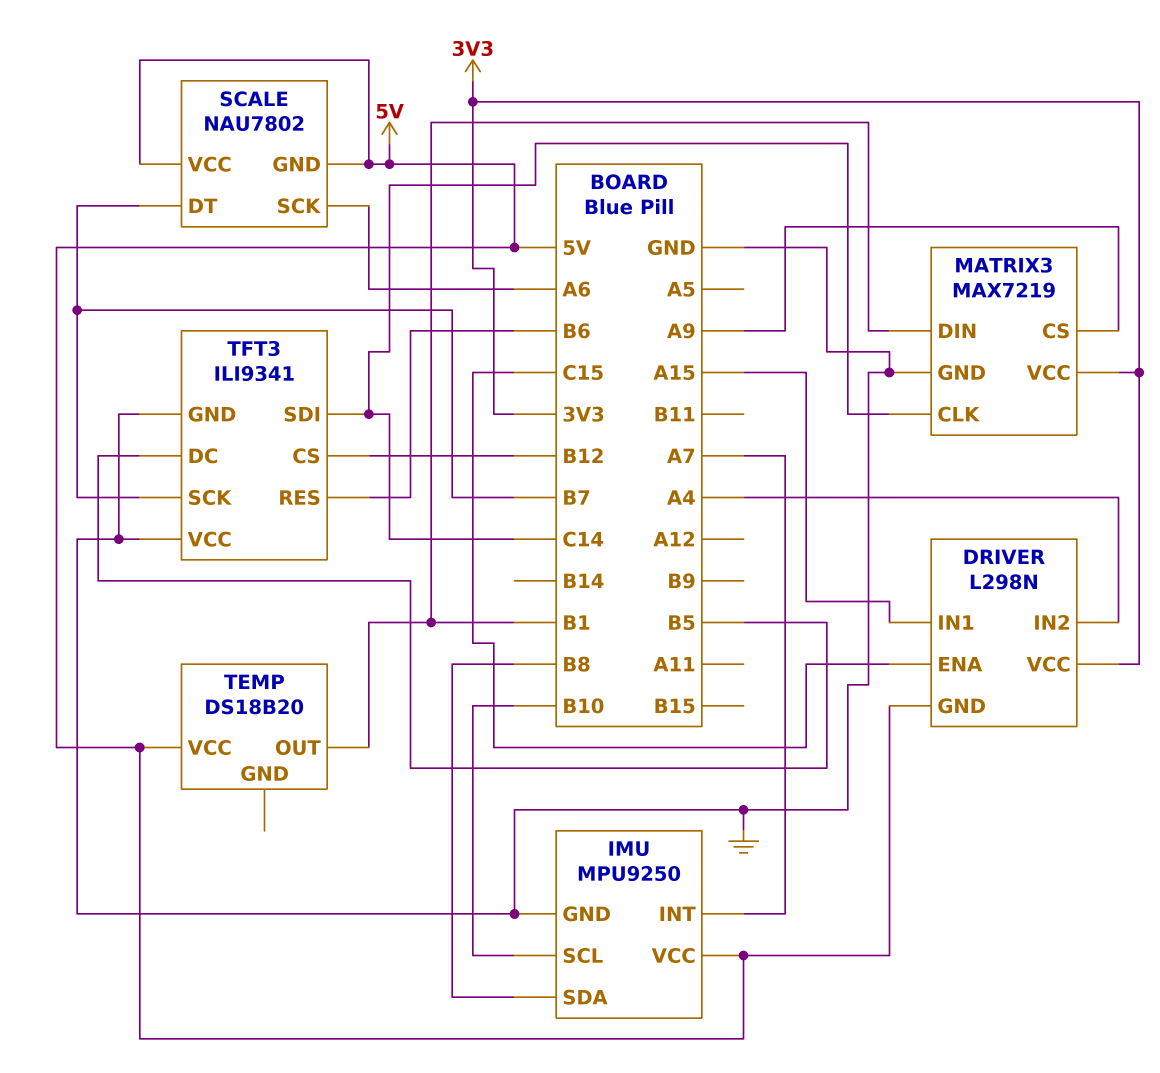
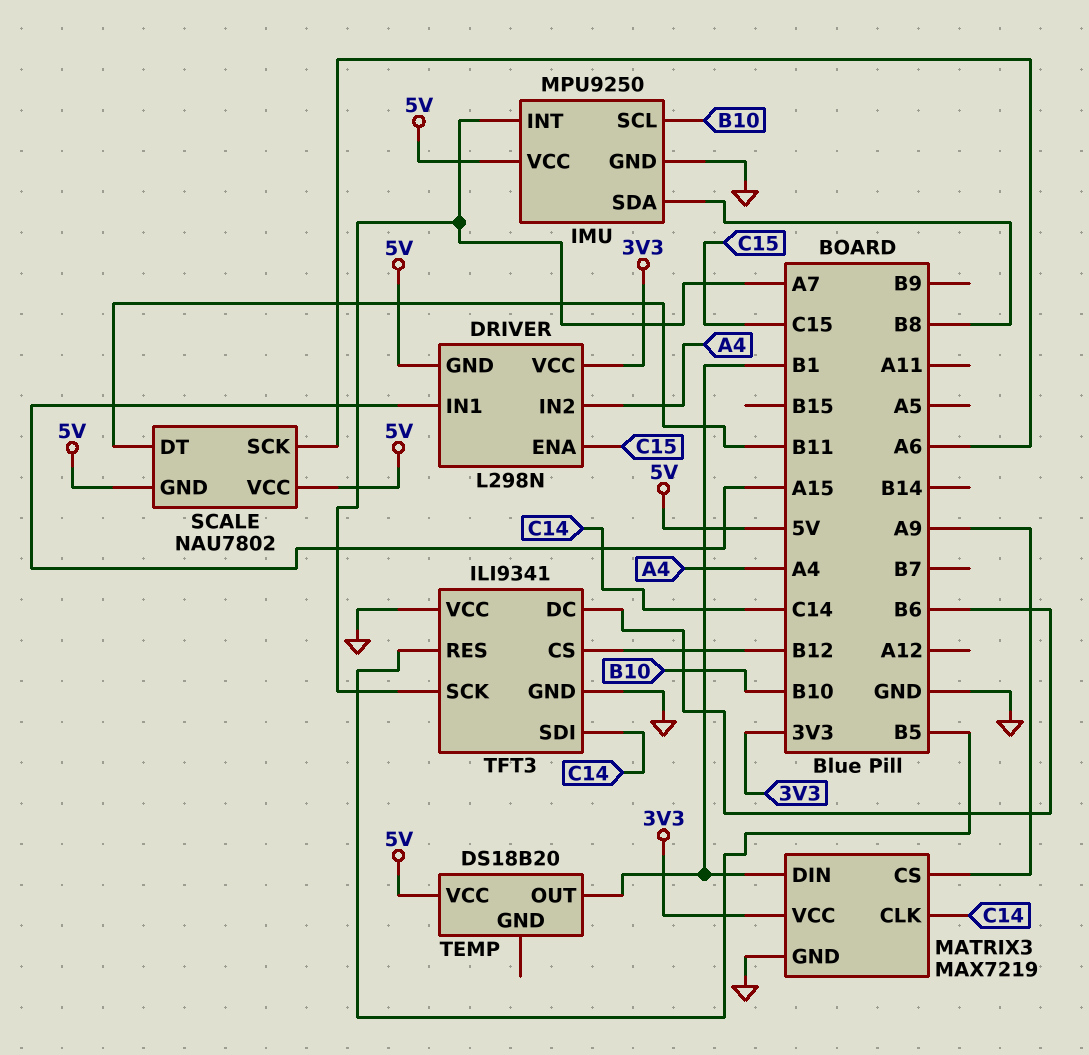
SCALE pin DT: B7 -> B11
TFT3 pin DC: B5 -> B6
TFT3 pin RES: B6 -> B5
TFT3 pin SCK: B7 -> A7

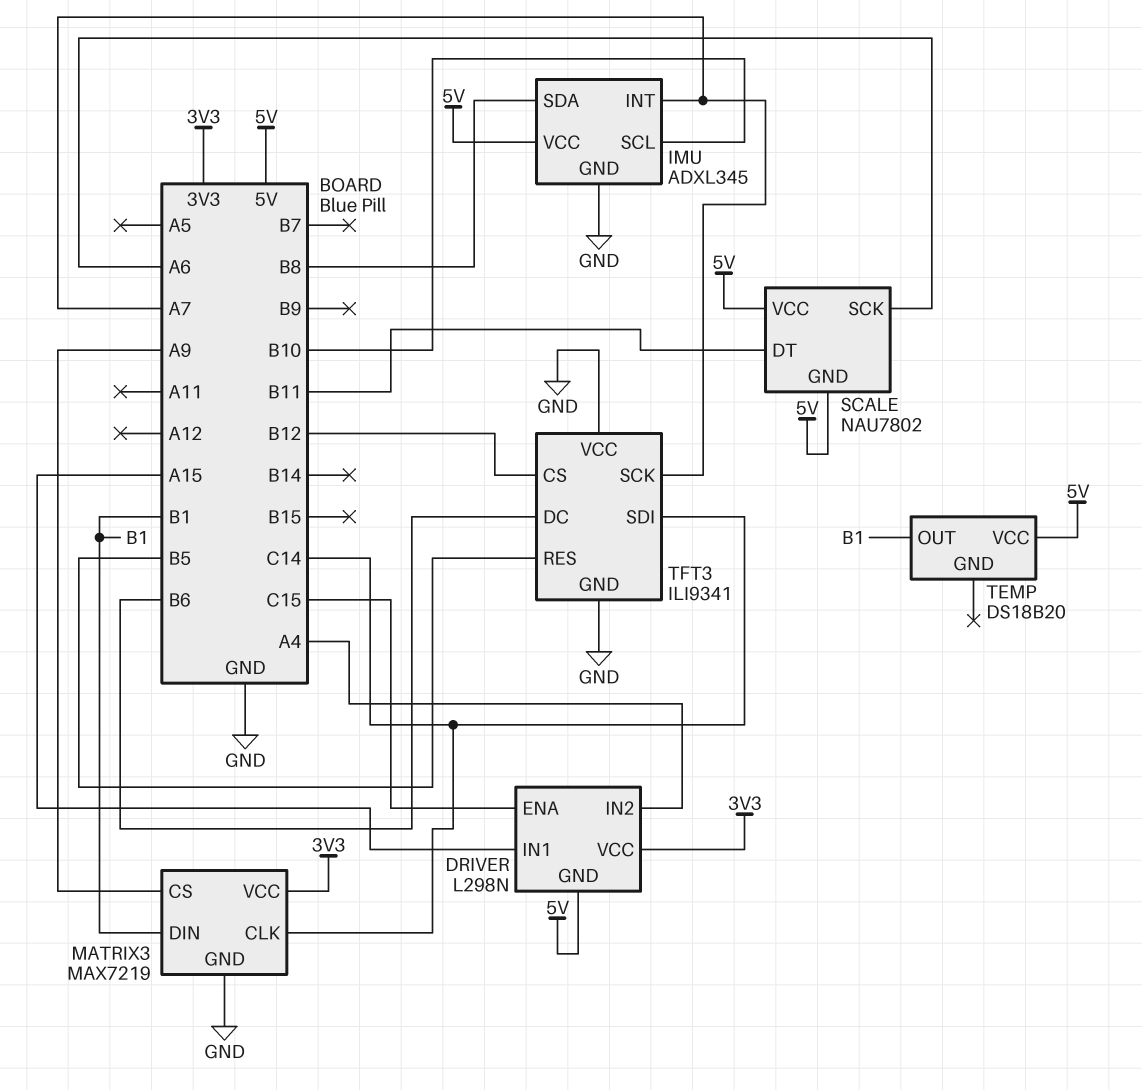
IMU: MPU9250 -> ADXL345

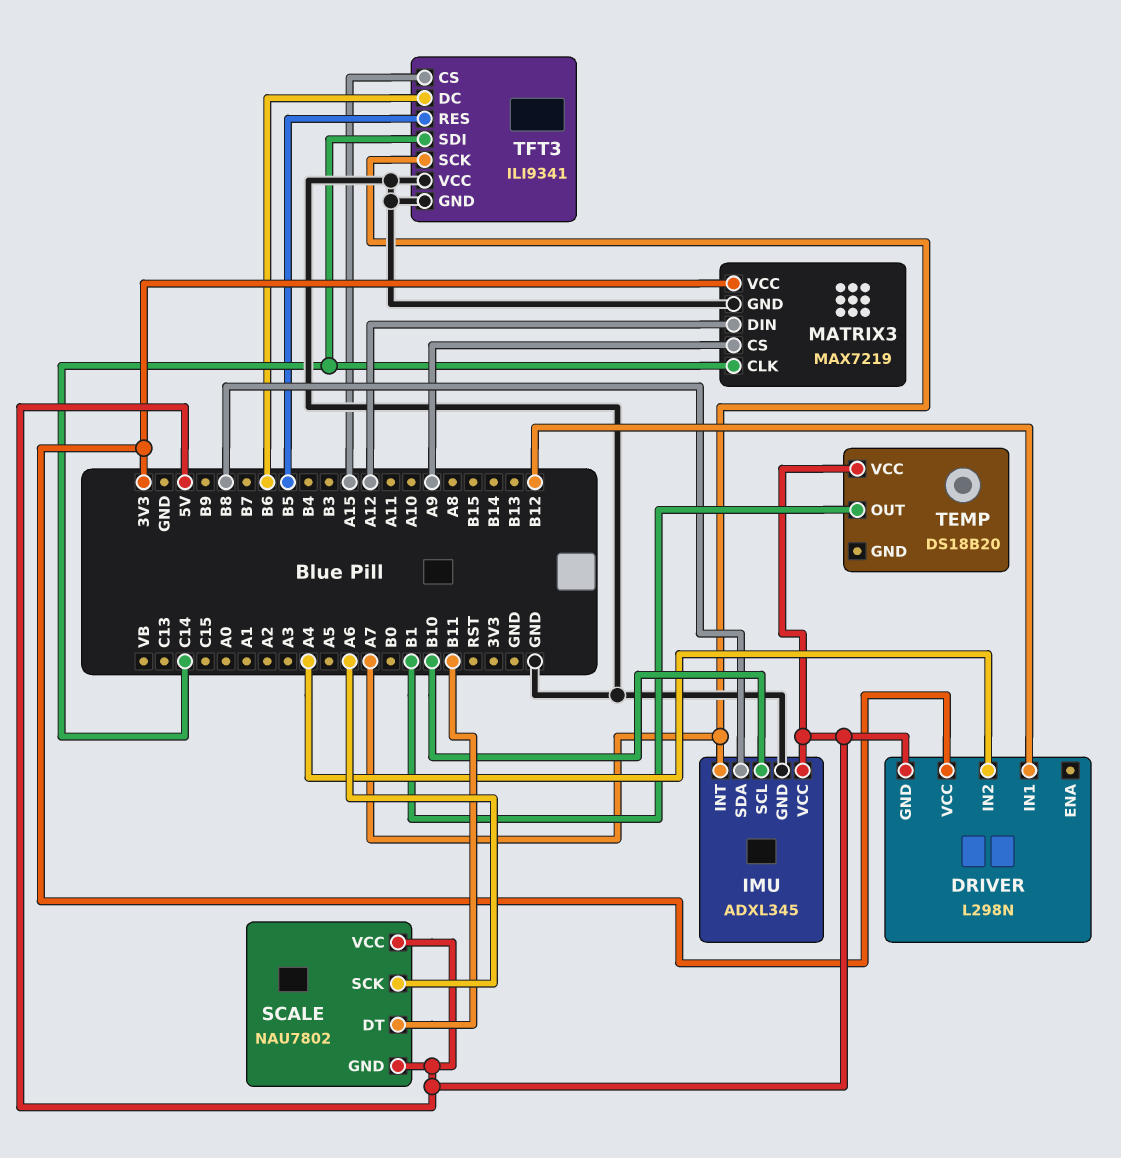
DRIVER pin ENA: C15 -> none
DRIVER pin IN1: A15 -> B12
MATRIX3 pin DIN: B1 -> A12
TFT3 pin CS: B12 -> A15

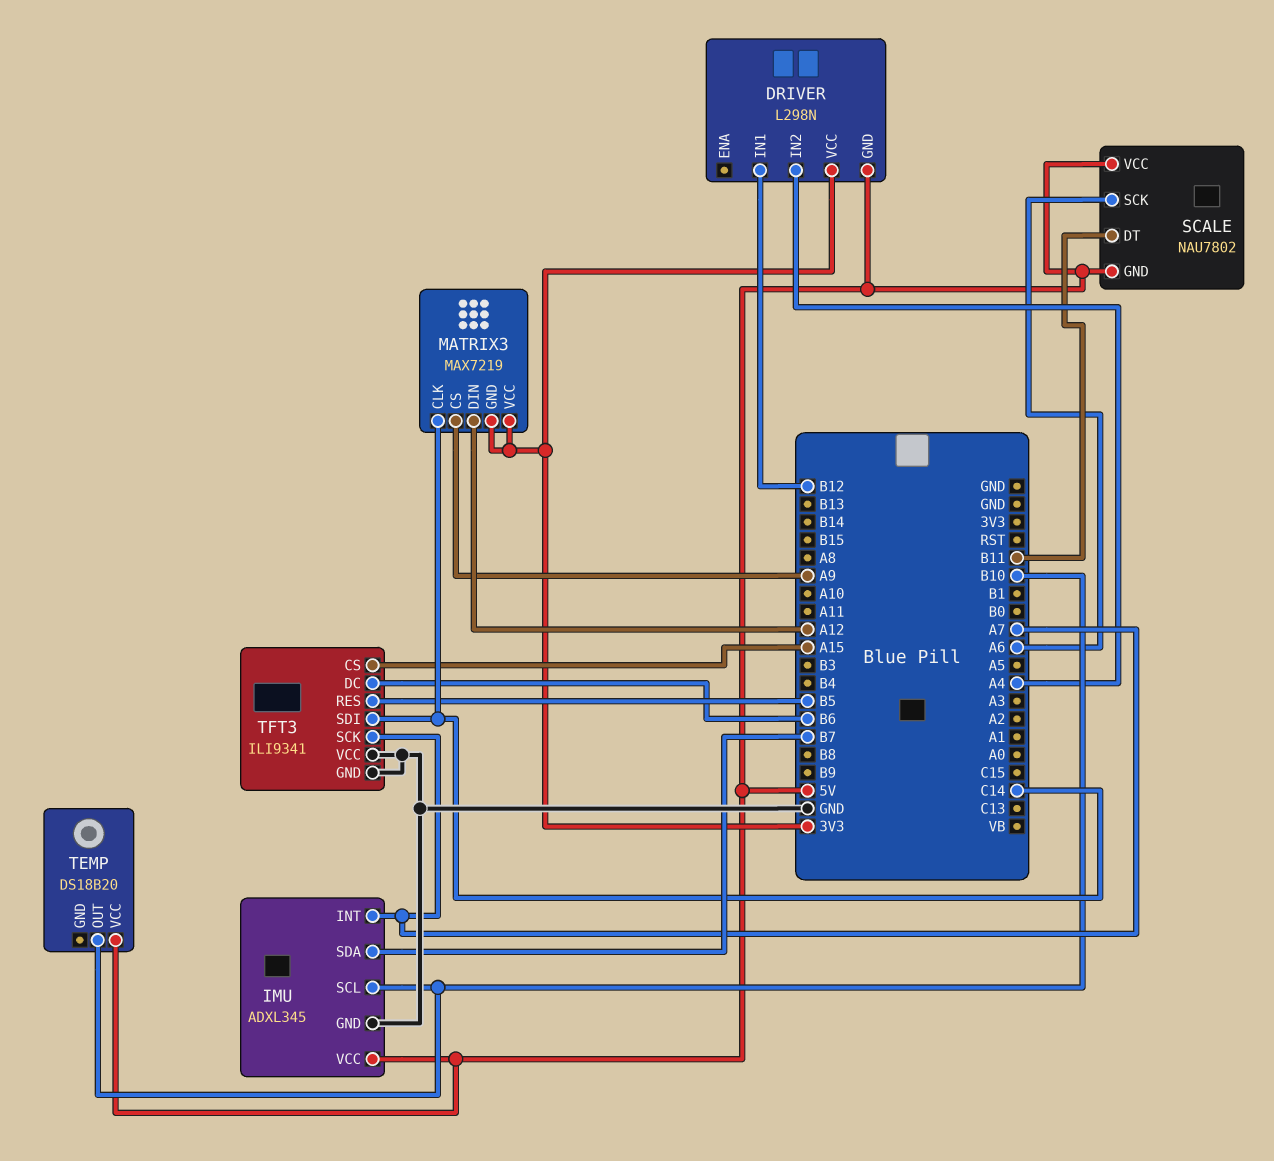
IMU pin SDA: B8 -> B7
MATRIX3 pin GND: GND -> 3V3
TEMP pin OUT: B1 -> B10

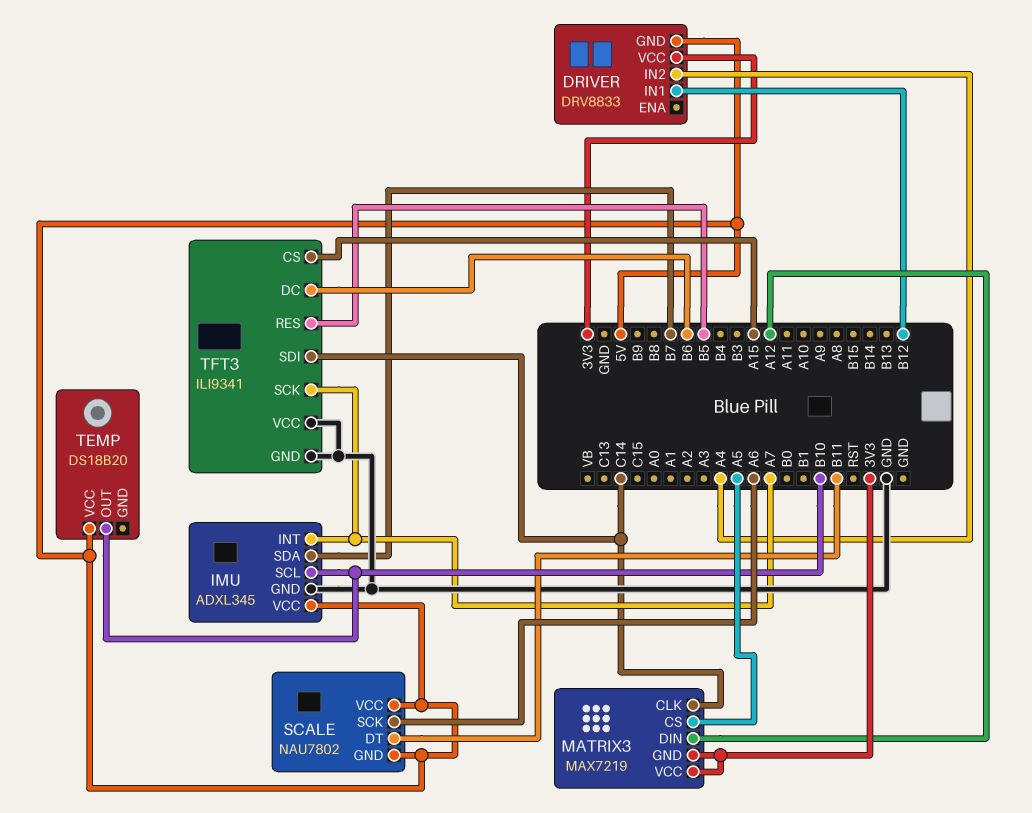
DRIVER: L298N -> DRV8833
MATRIX3 pin CS: A9 -> A5

